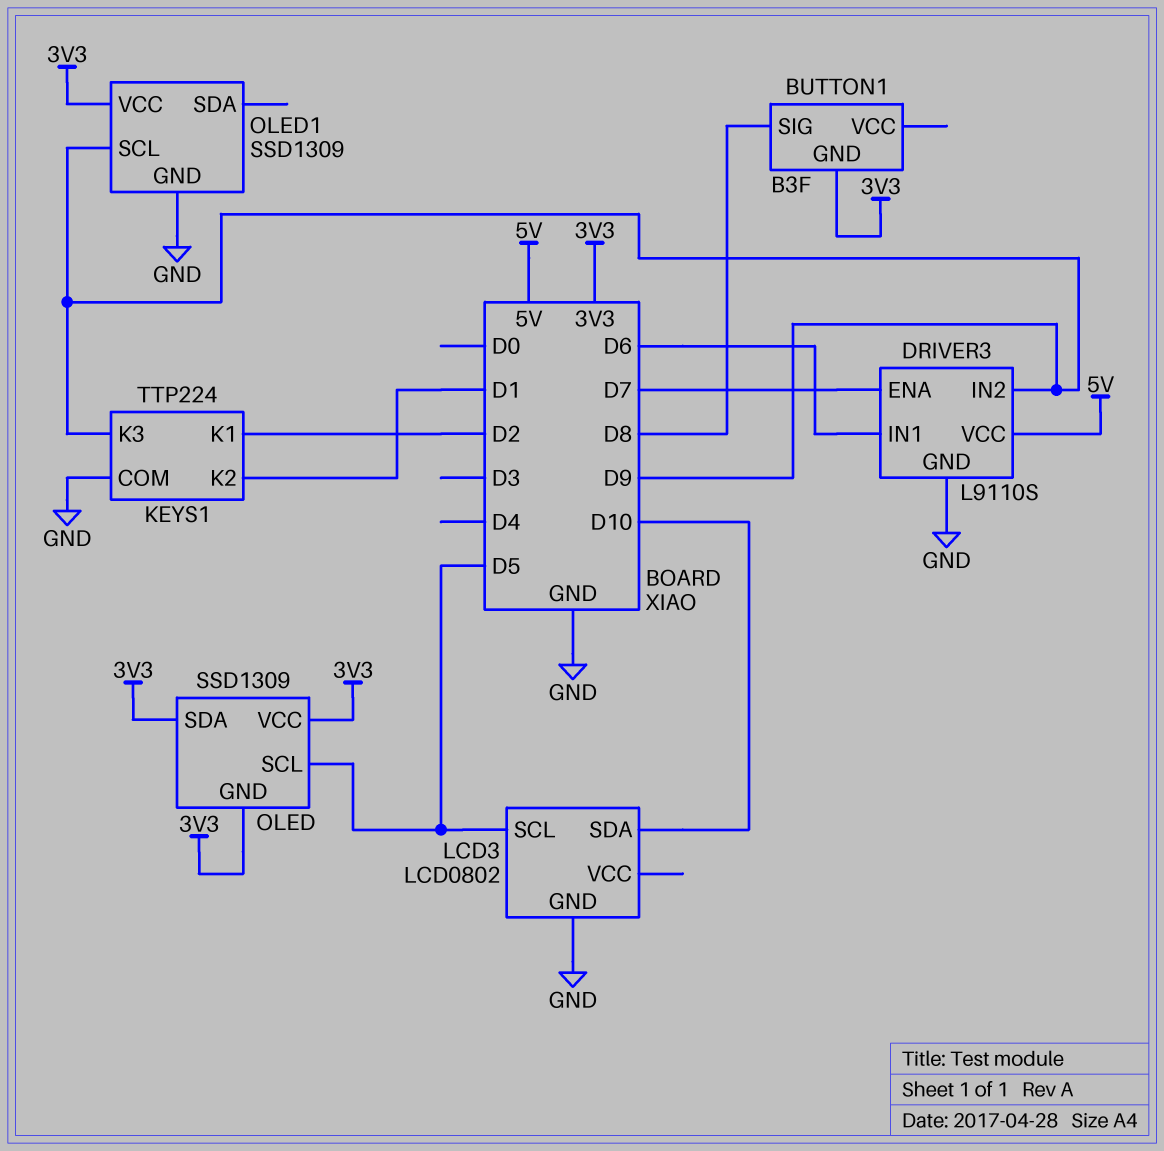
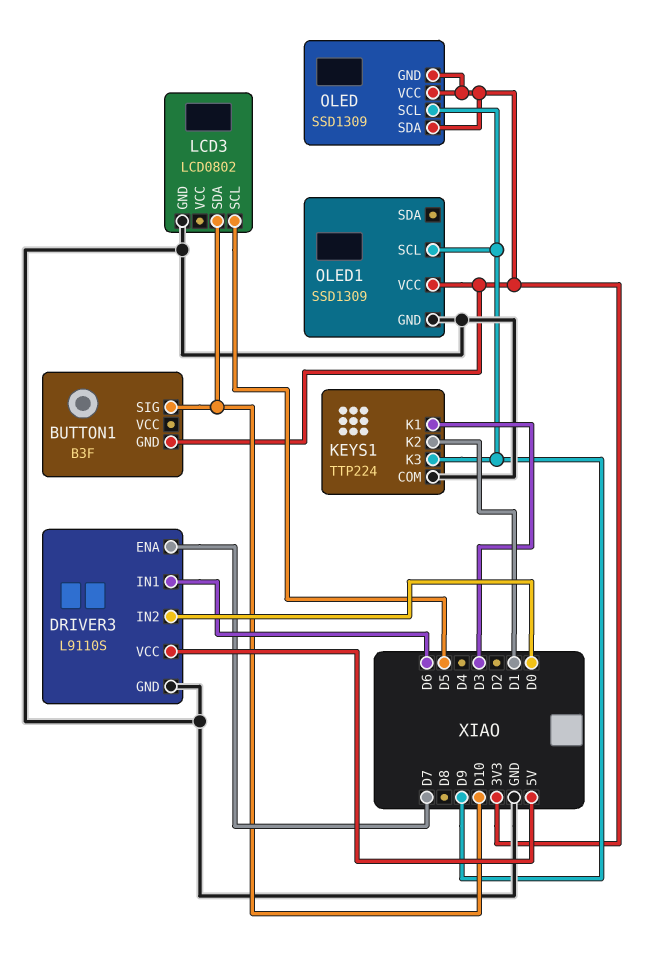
BUTTON1 pin SIG: D8 -> D10
DRIVER3 pin IN2: D9 -> D0
KEYS1 pin K1: D2 -> D3
OLED pin SCL: D5 -> D9

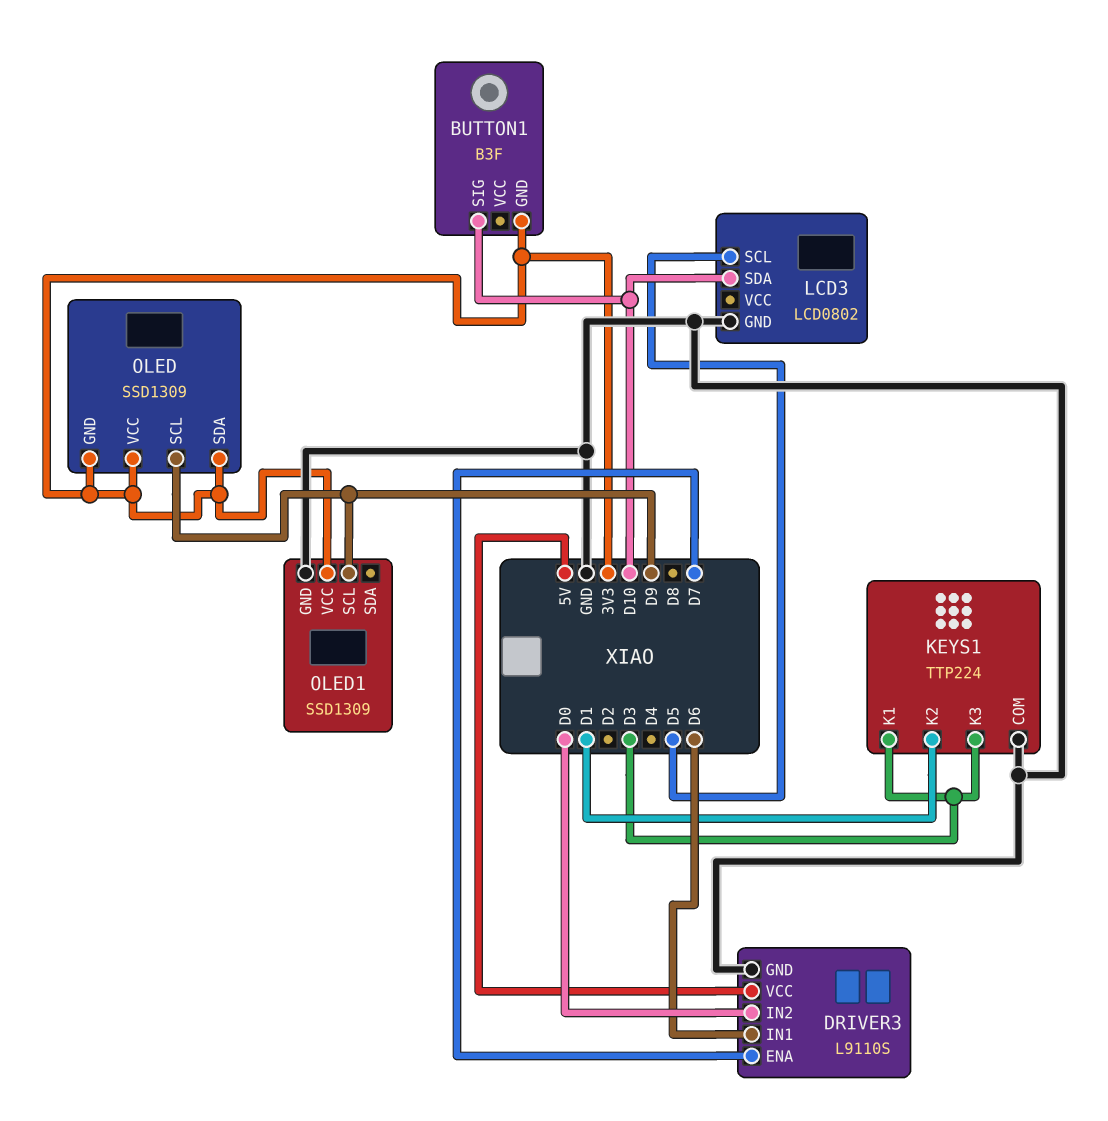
KEYS1 pin K3: D9 -> D3

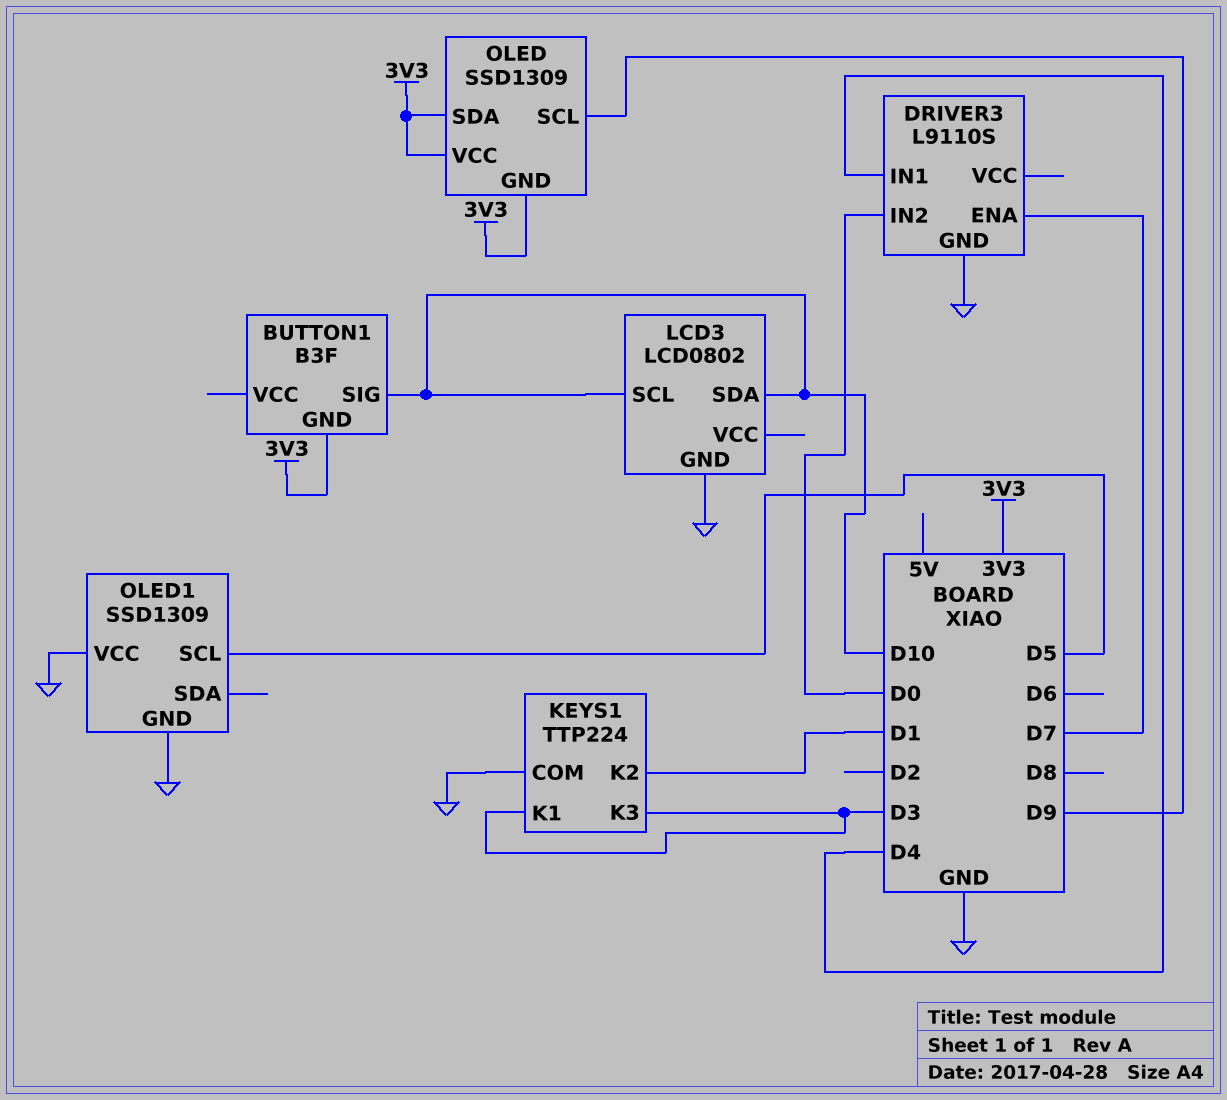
DRIVER3 pin IN1: D6 -> D4
DRIVER3 pin VCC: 5V -> none
LCD3 pin SCL: D5 -> D10
OLED1 pin SCL: D9 -> D5
OLED1 pin VCC: 3V3 -> GND

